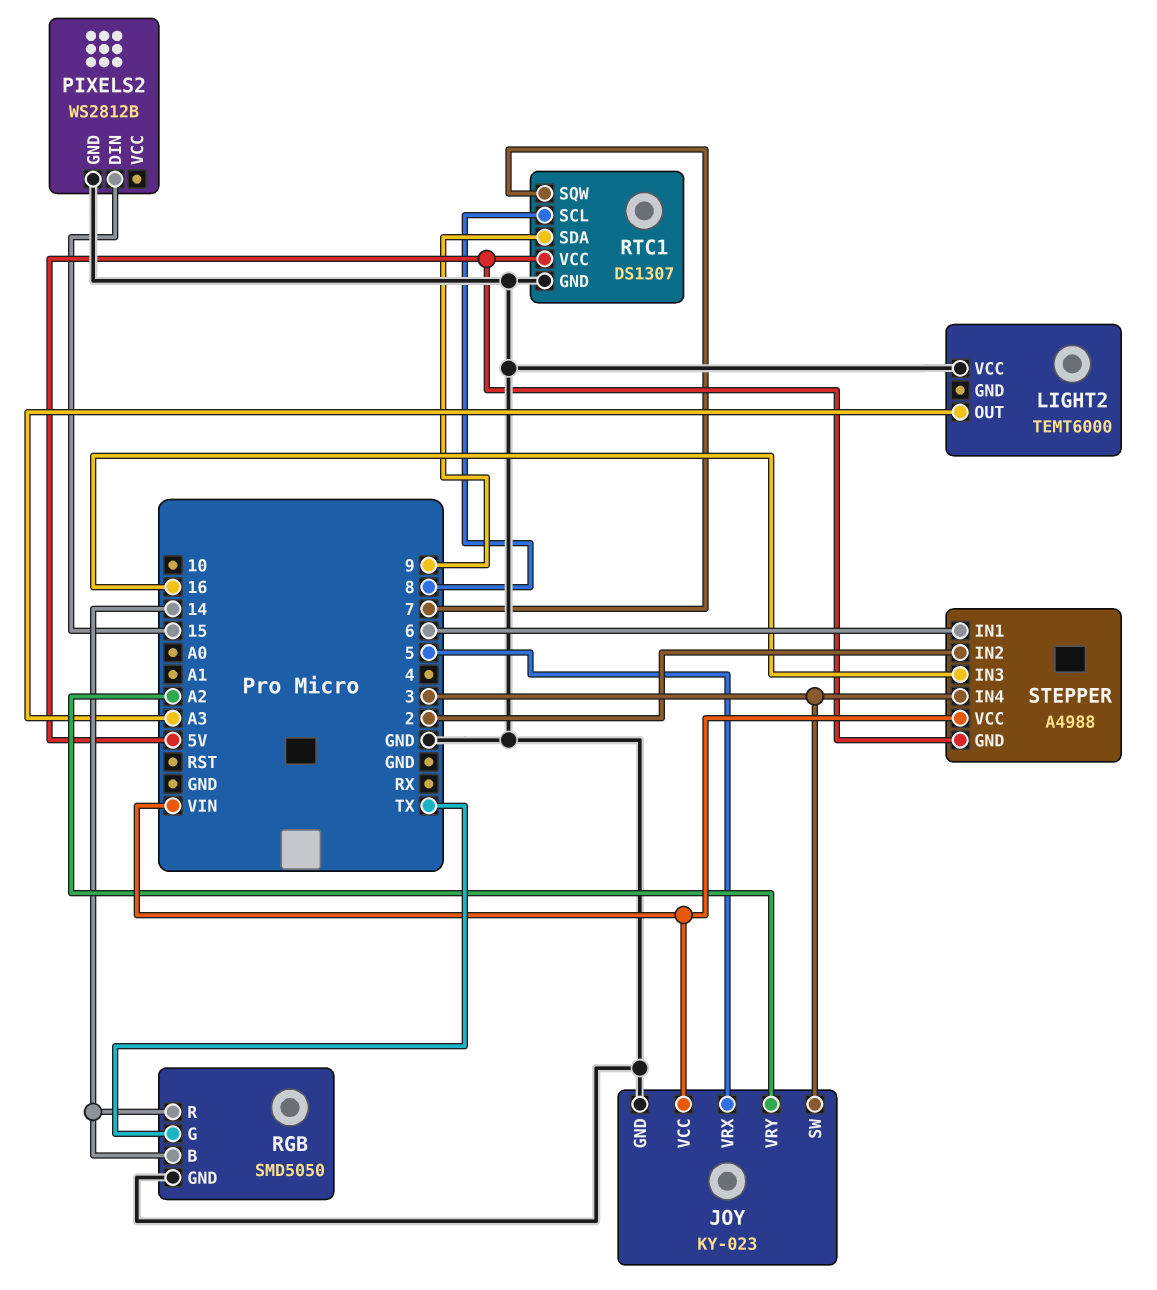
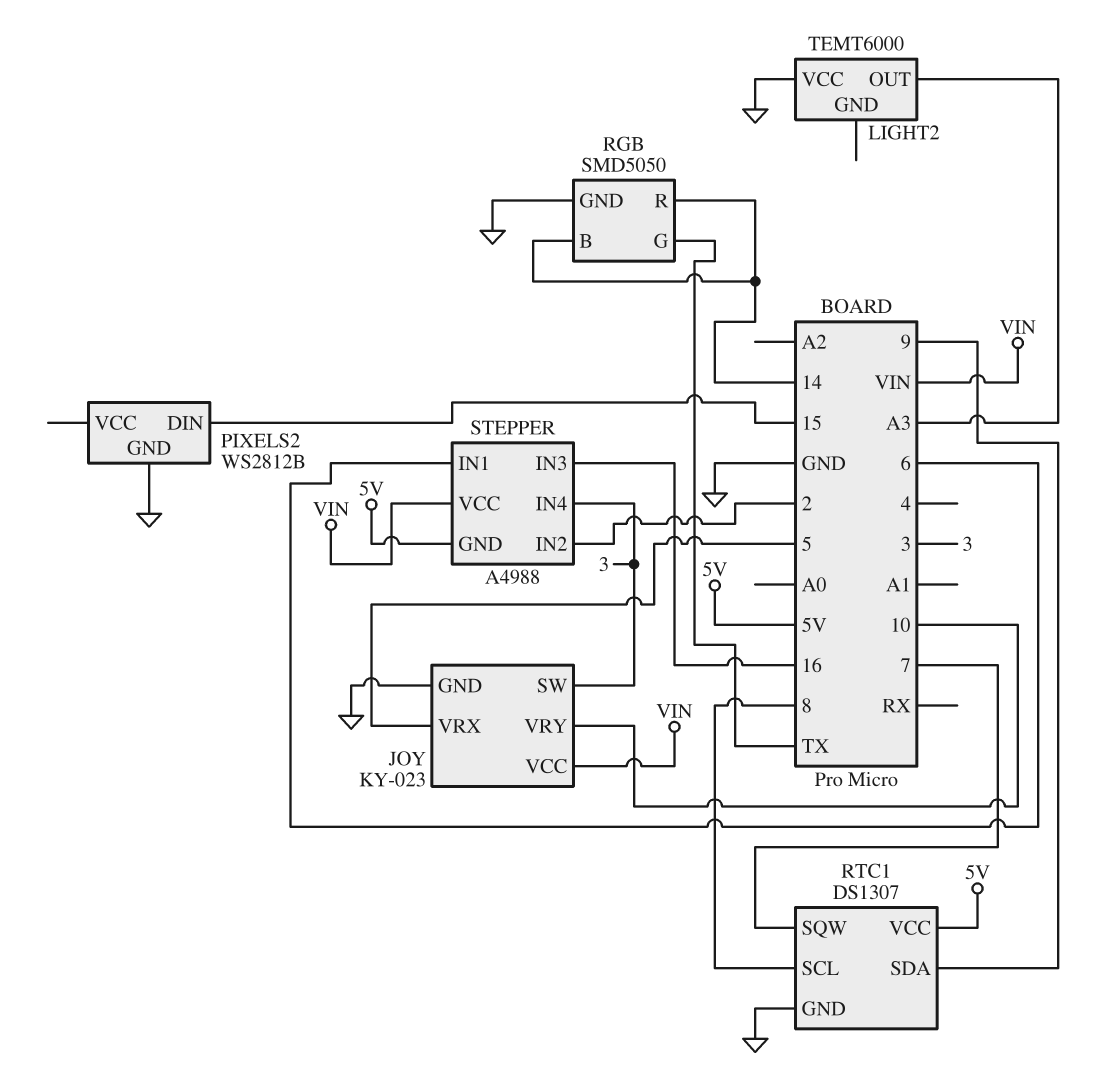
JOY pin VRY: A2 -> 10

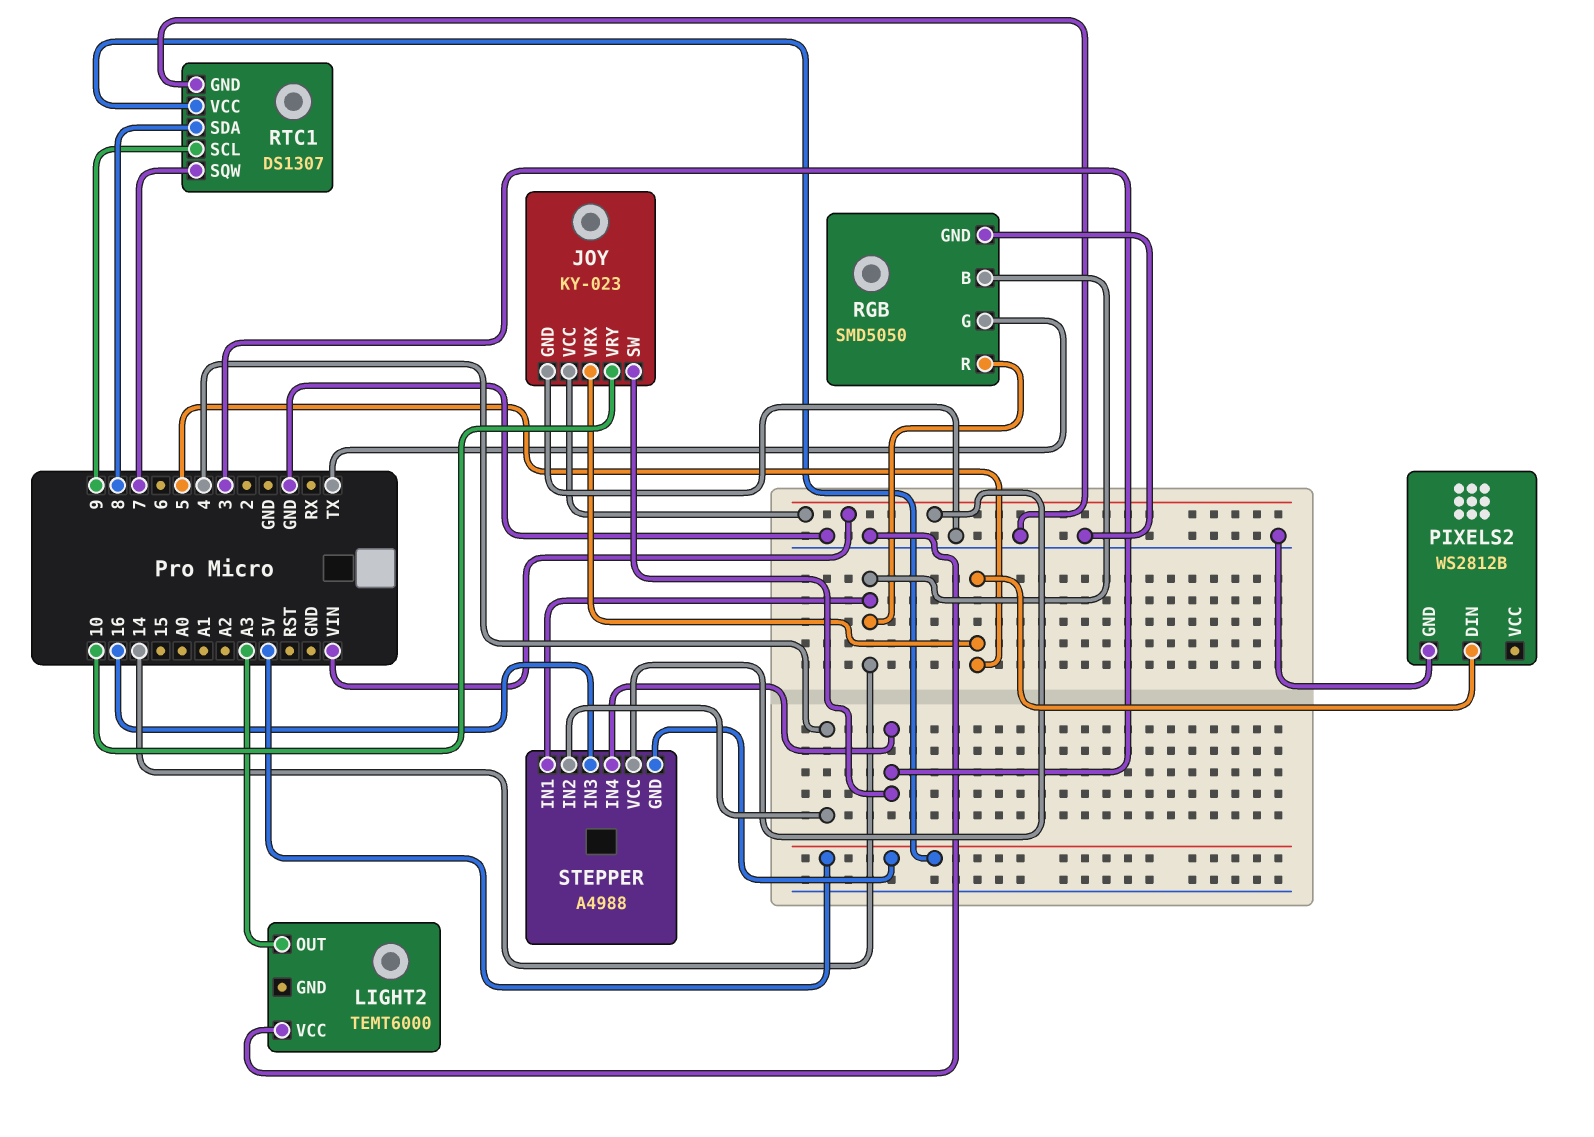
PIXELS2 pin DIN: 15 -> 5
RTC1 pin SCL: 8 -> 9
RTC1 pin SDA: 9 -> 8
STEPPER pin IN1: 6 -> 14
STEPPER pin IN2: 2 -> 4

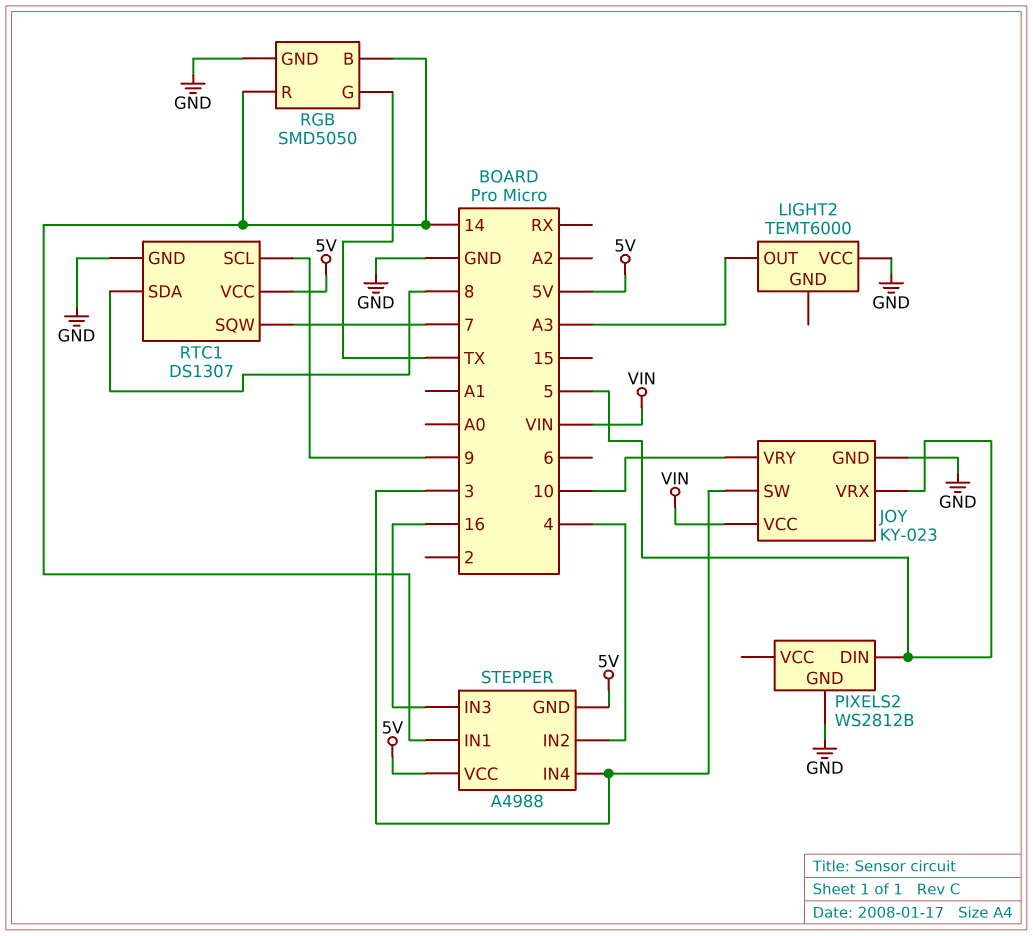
STEPPER pin VCC: VIN -> 5V

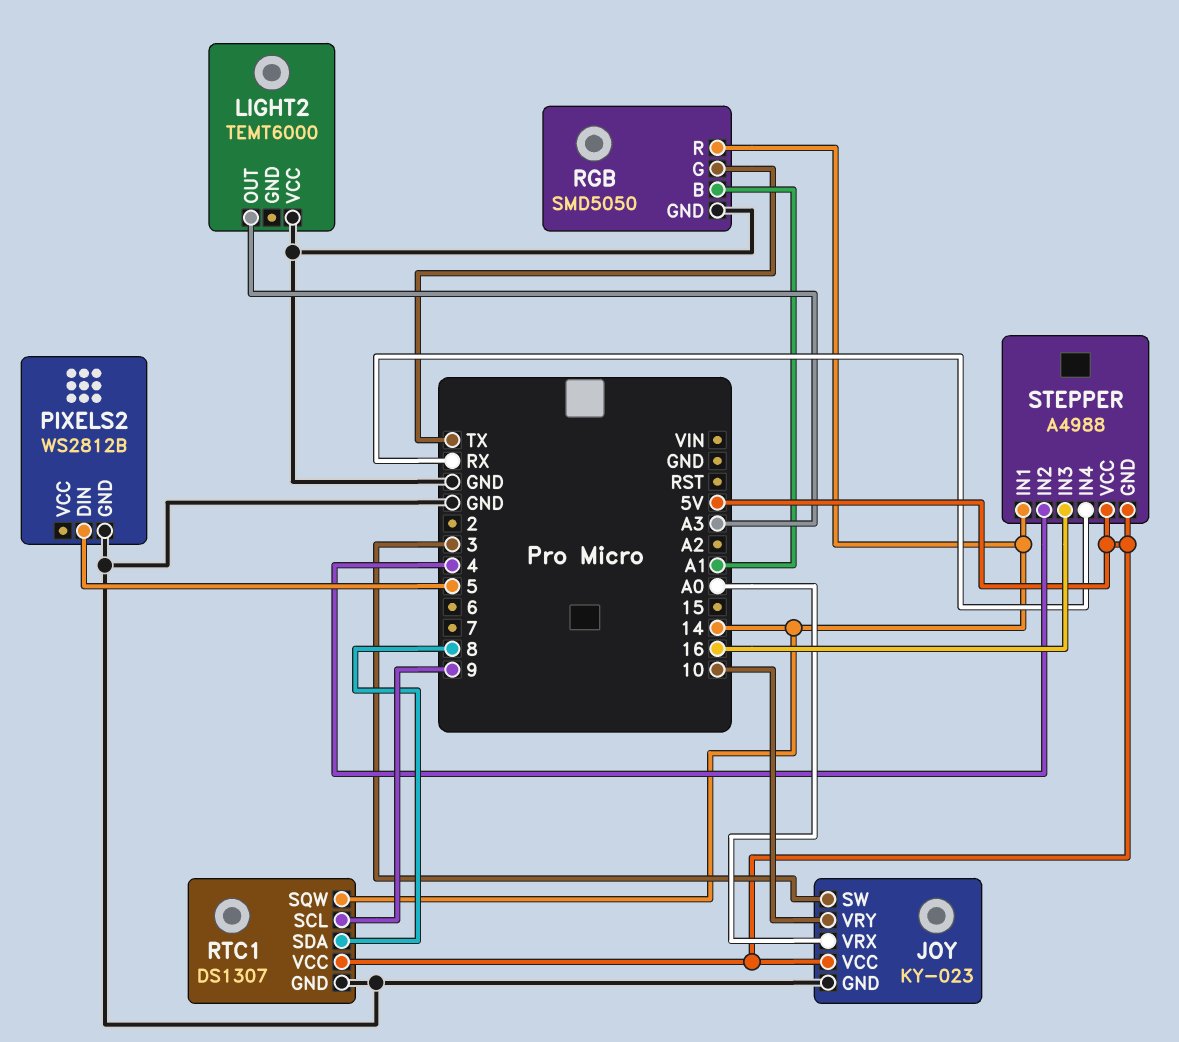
JOY pin VCC: VIN -> 5V
JOY pin VRX: 5 -> A0
RGB pin B: 14 -> A1
RTC1 pin SQW: 7 -> 14
STEPPER pin IN4: 3 -> RX

